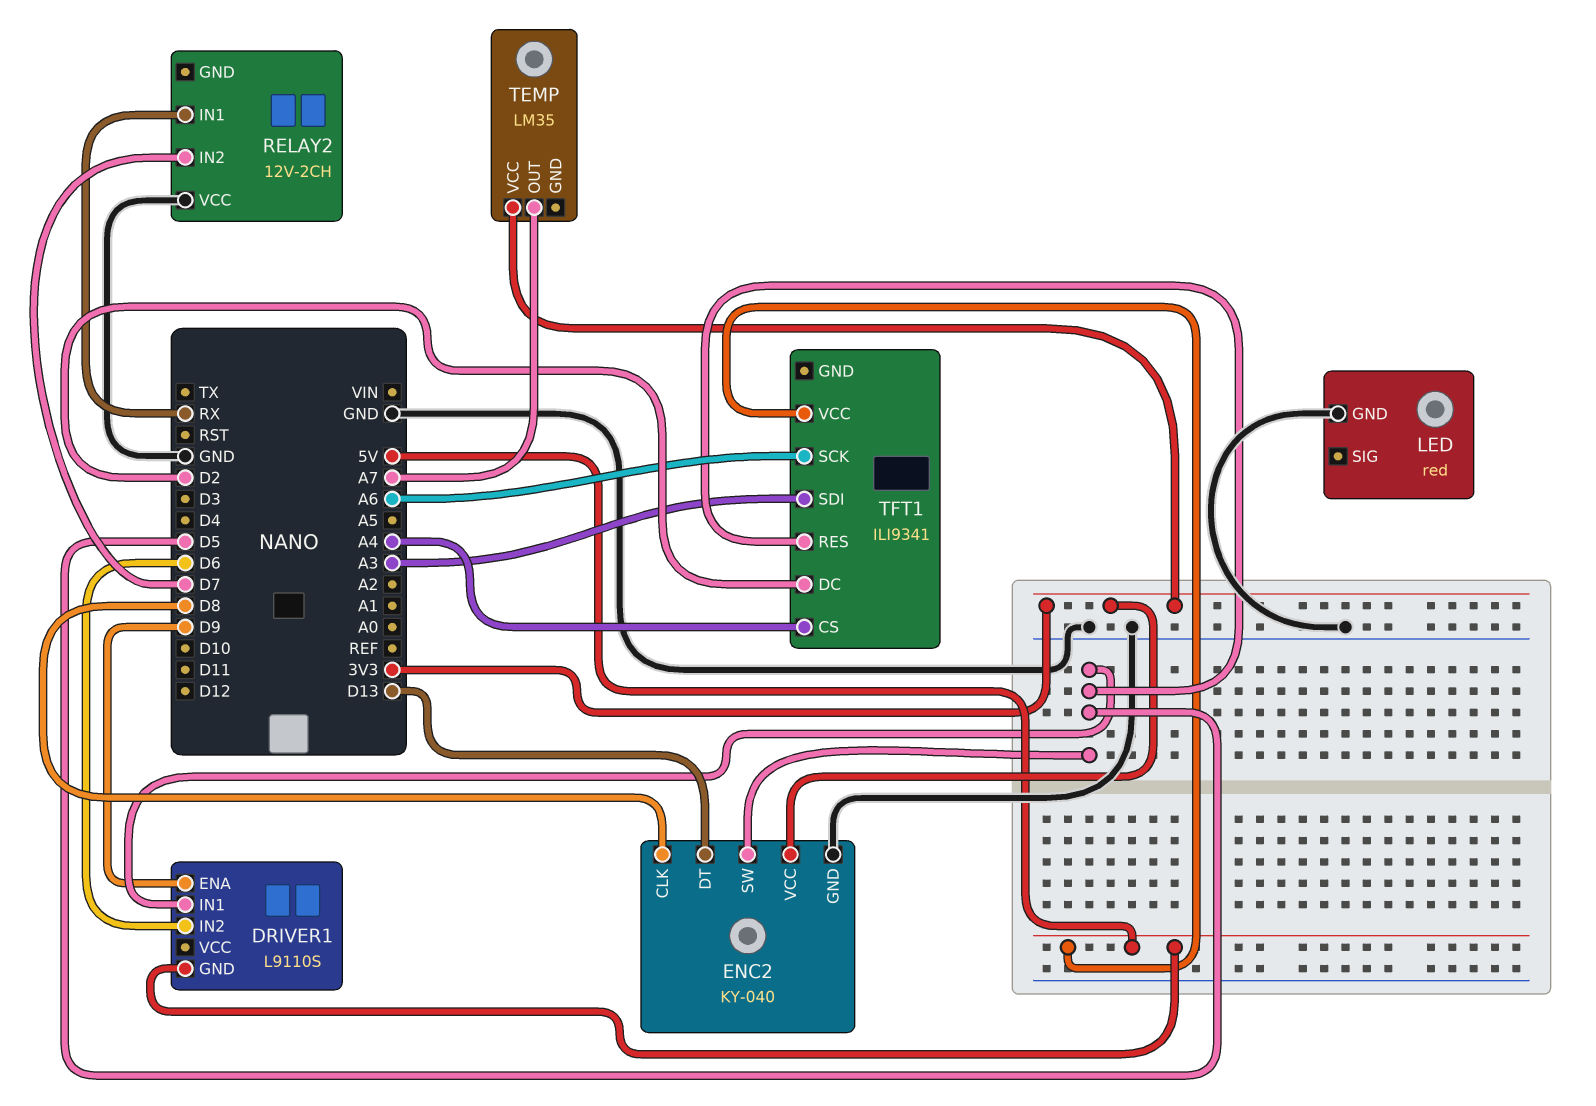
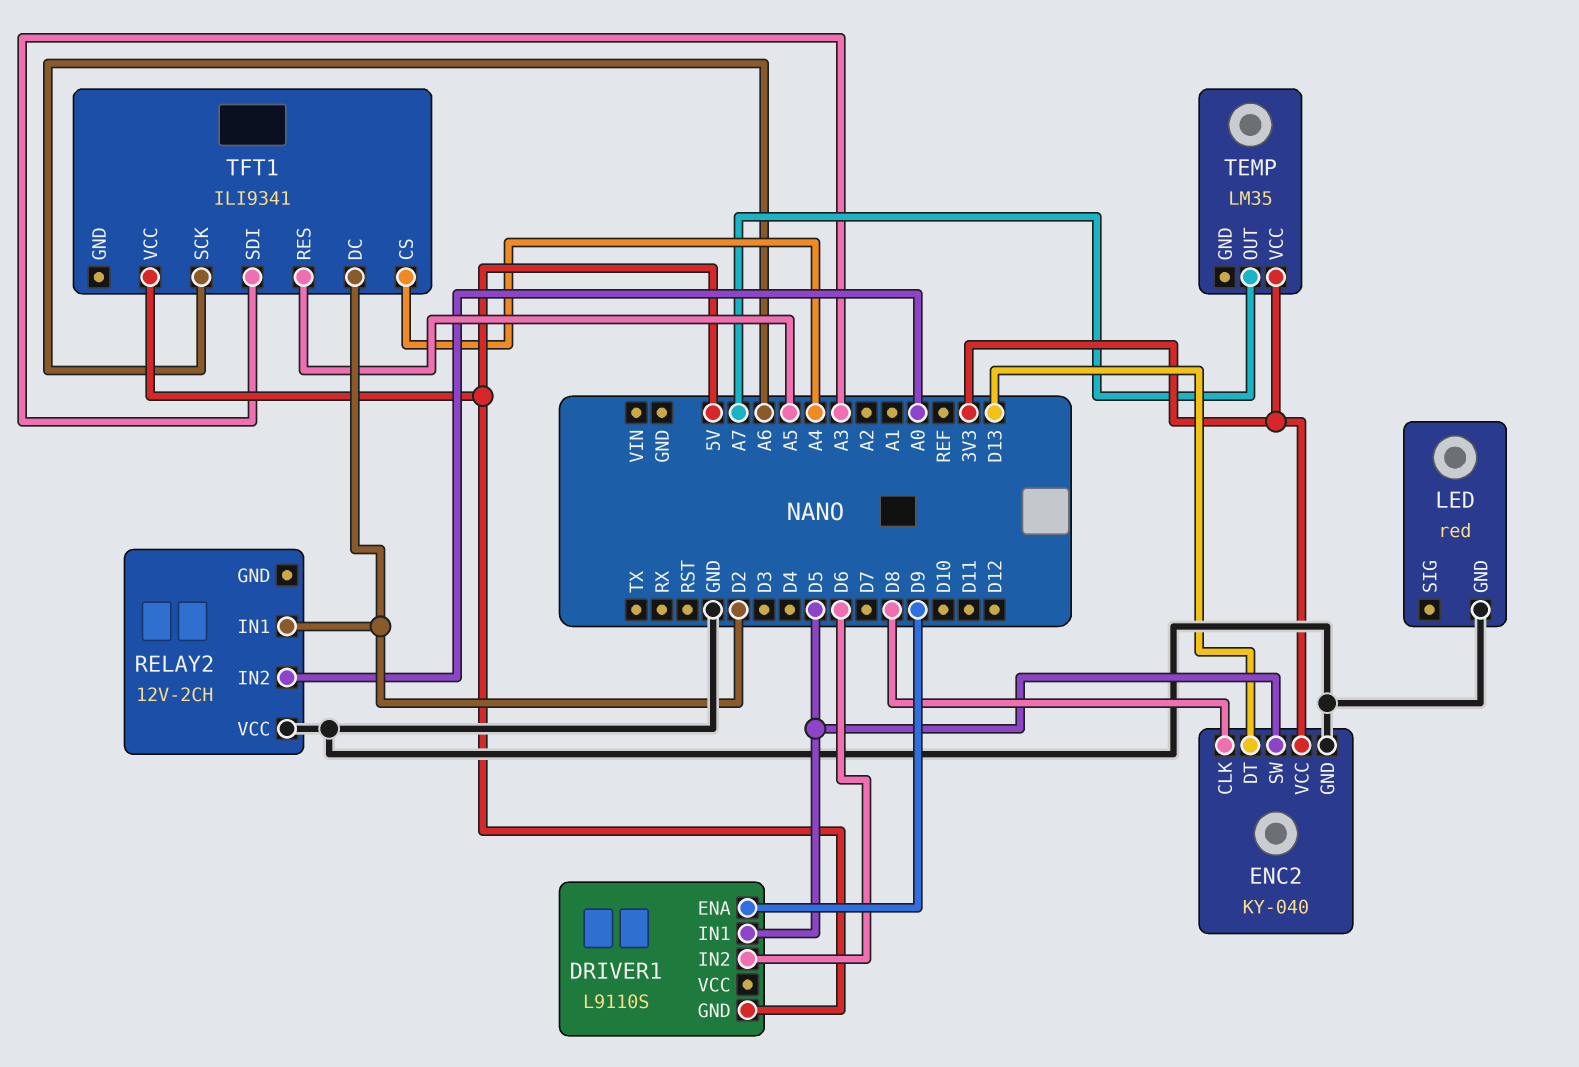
RELAY2 pin IN1: RX -> D2
RELAY2 pin IN2: D7 -> A0
TFT1 pin RES: D5 -> A5

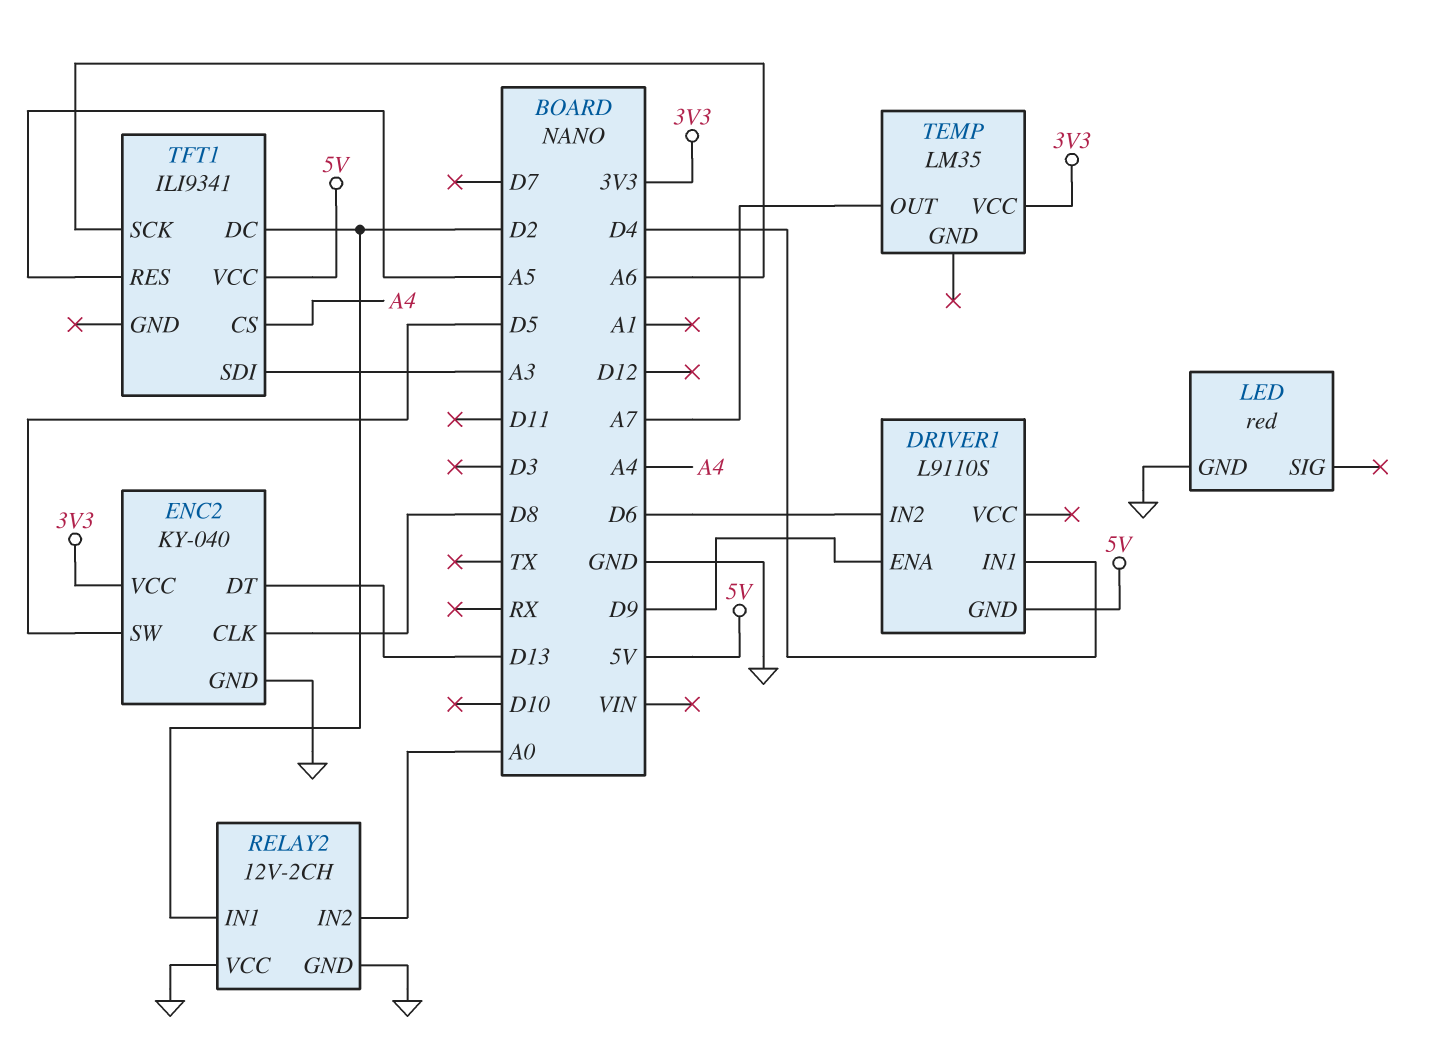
DRIVER1 pin IN1: D5 -> D4
RELAY2 pin GND: none -> GND

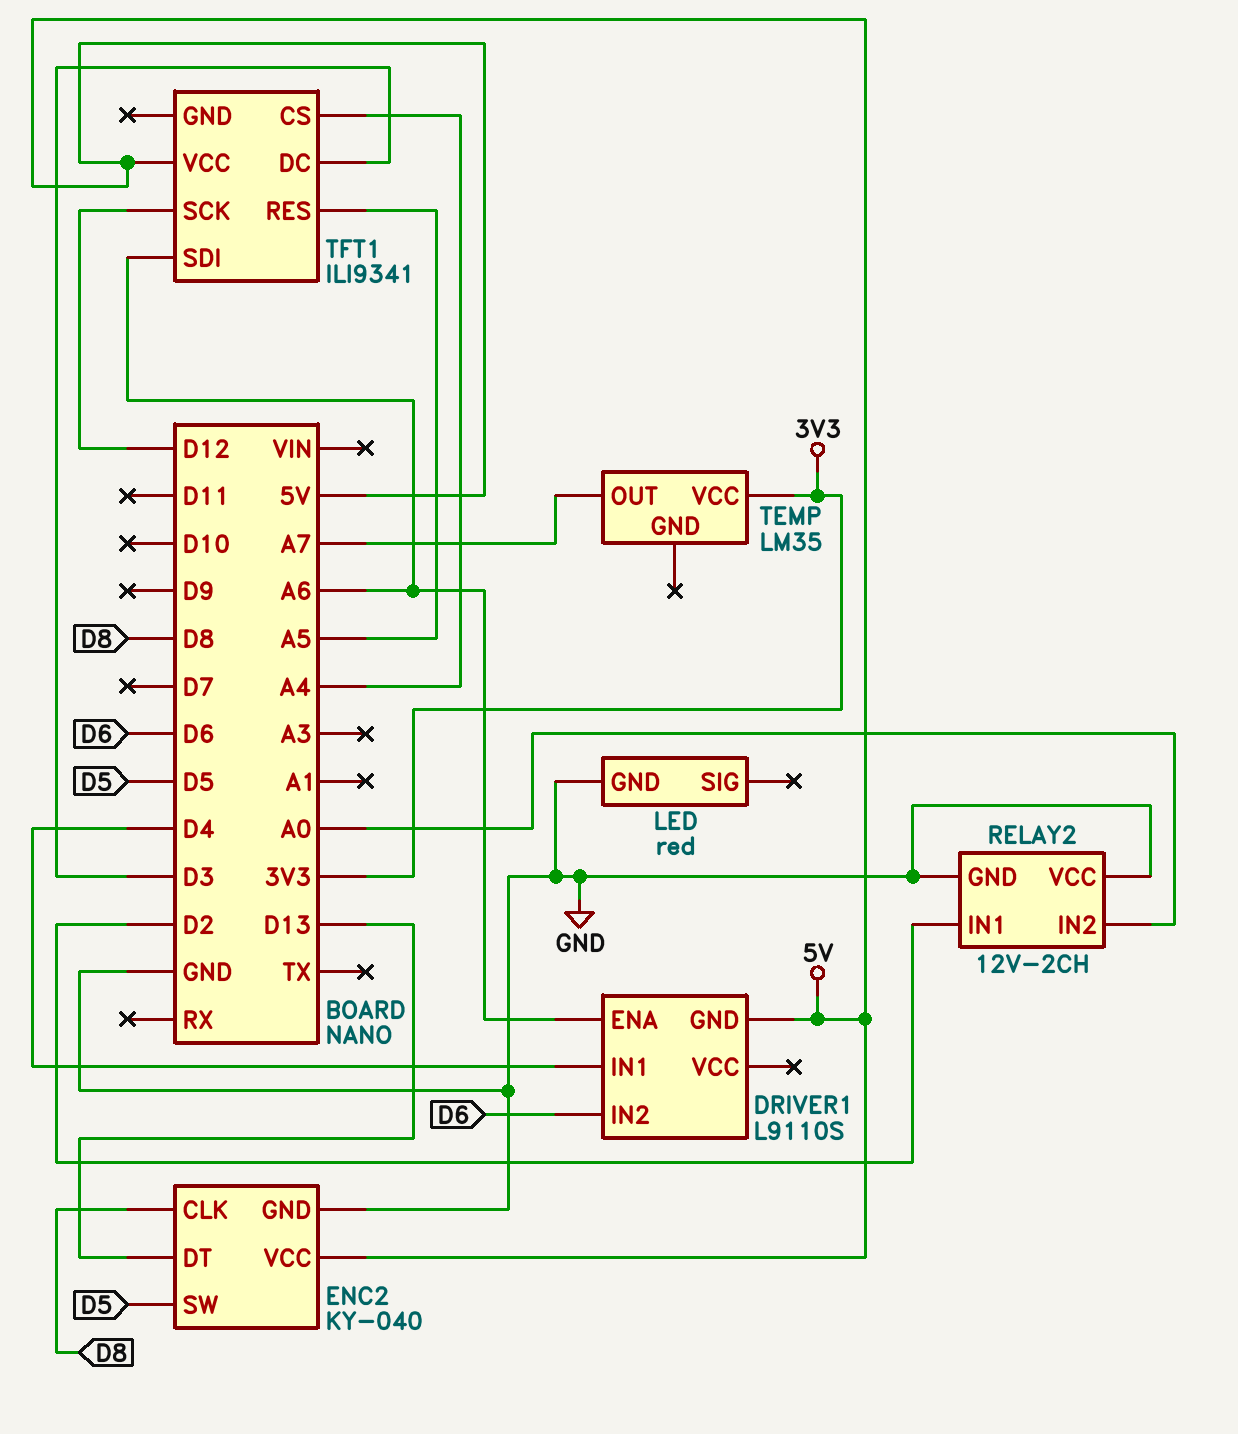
DRIVER1 pin ENA: D9 -> A6
ENC2 pin VCC: 3V3 -> 5V
TFT1 pin DC: D2 -> D3
TFT1 pin SCK: A6 -> D12
TFT1 pin SDI: A3 -> A6

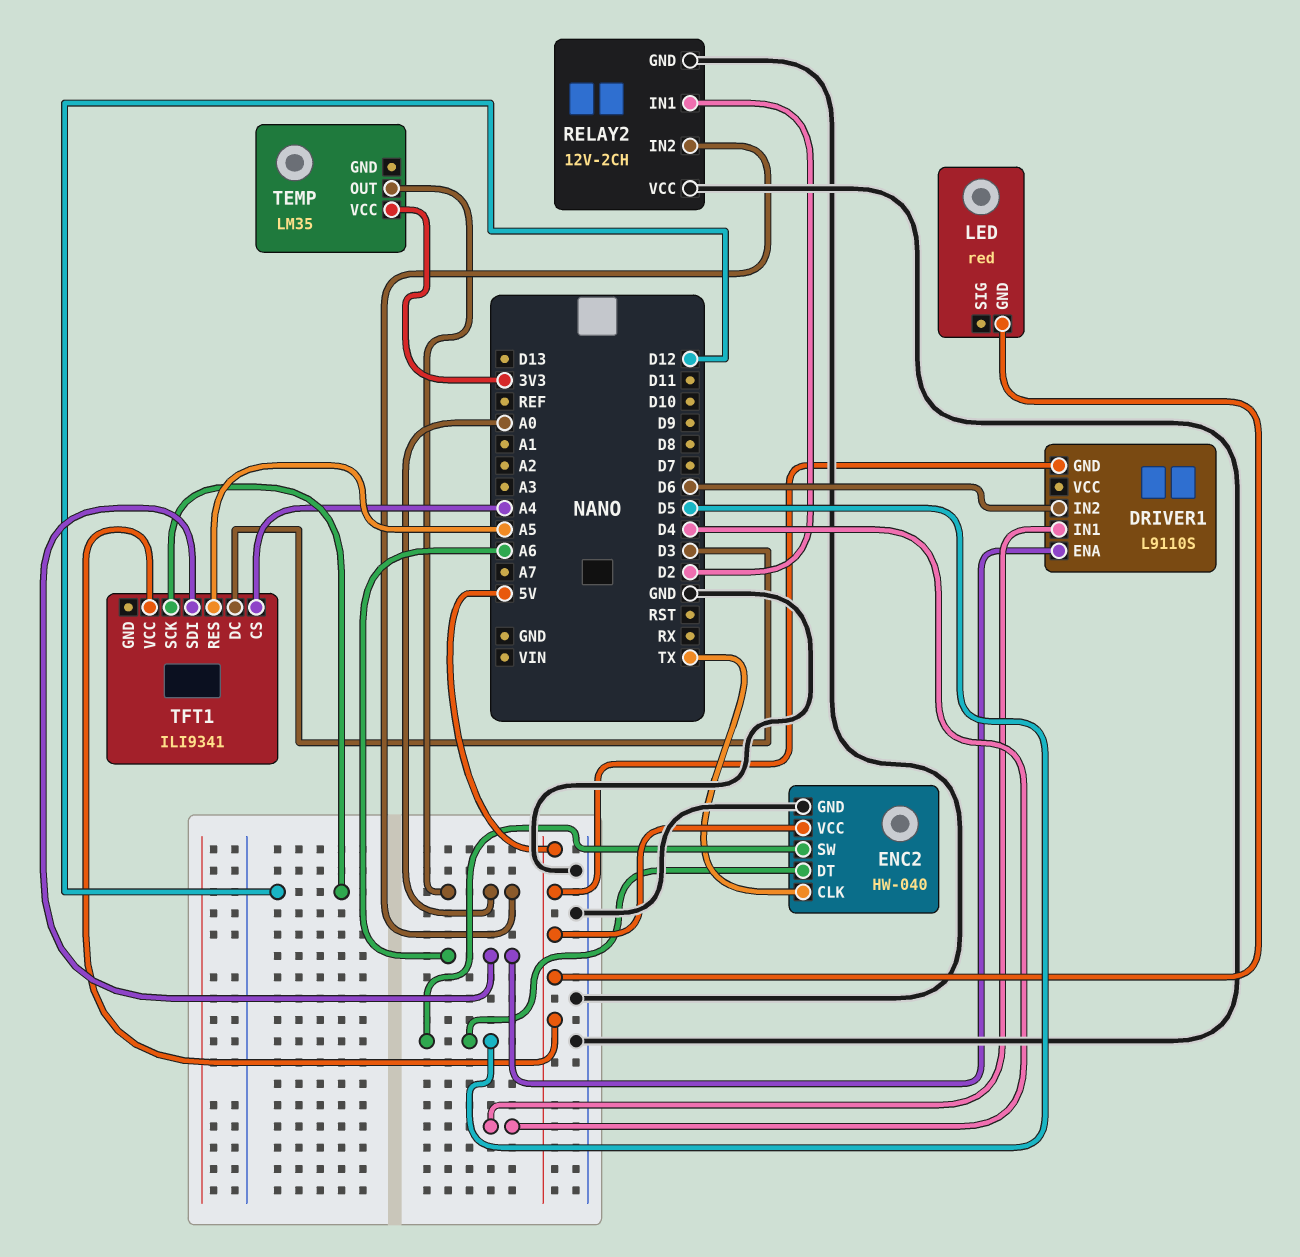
ENC2: KY-040 -> HW-040
ENC2 pin CLK: D8 -> TX
ENC2 pin DT: D13 -> D5
LED pin GND: GND -> 5V
TEMP pin OUT: A7 -> A0

